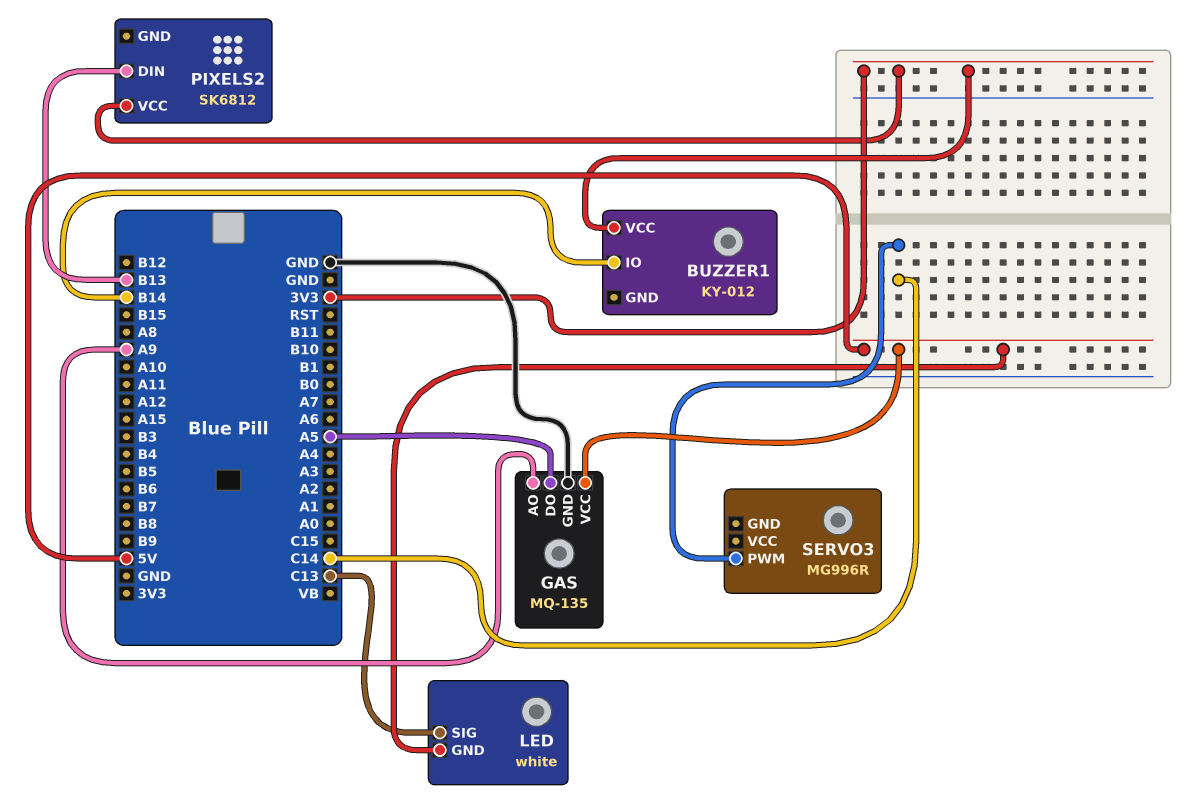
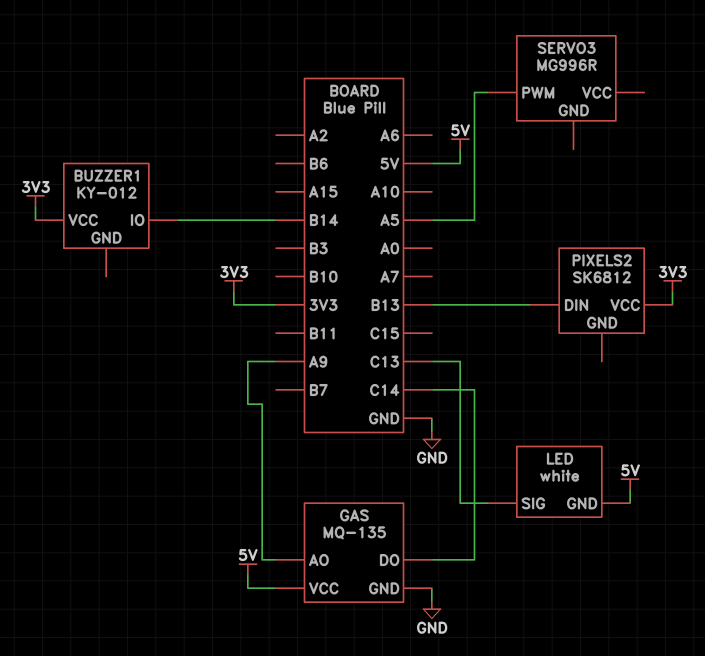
GAS pin DO: A5 -> C14
SERVO3 pin PWM: C14 -> A5

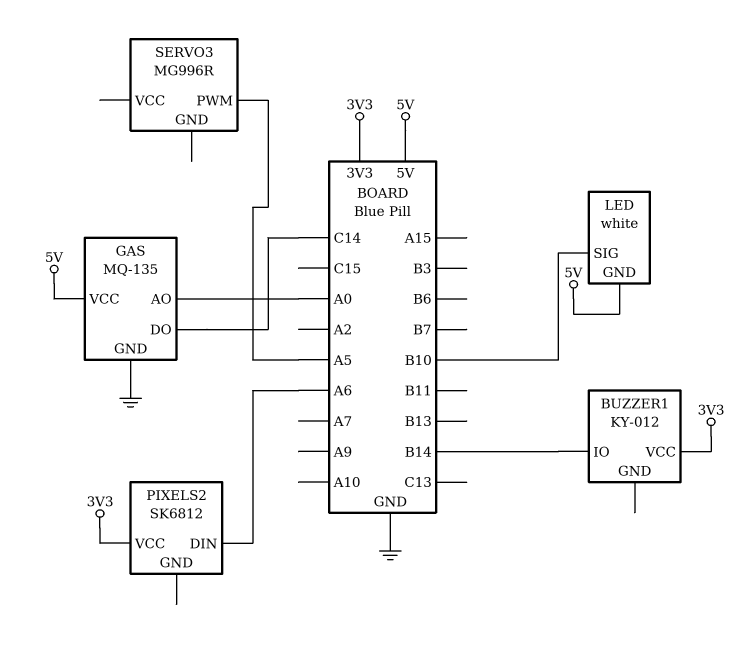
GAS pin AO: A9 -> A0
LED pin SIG: C13 -> B10
PIXELS2 pin DIN: B13 -> A6

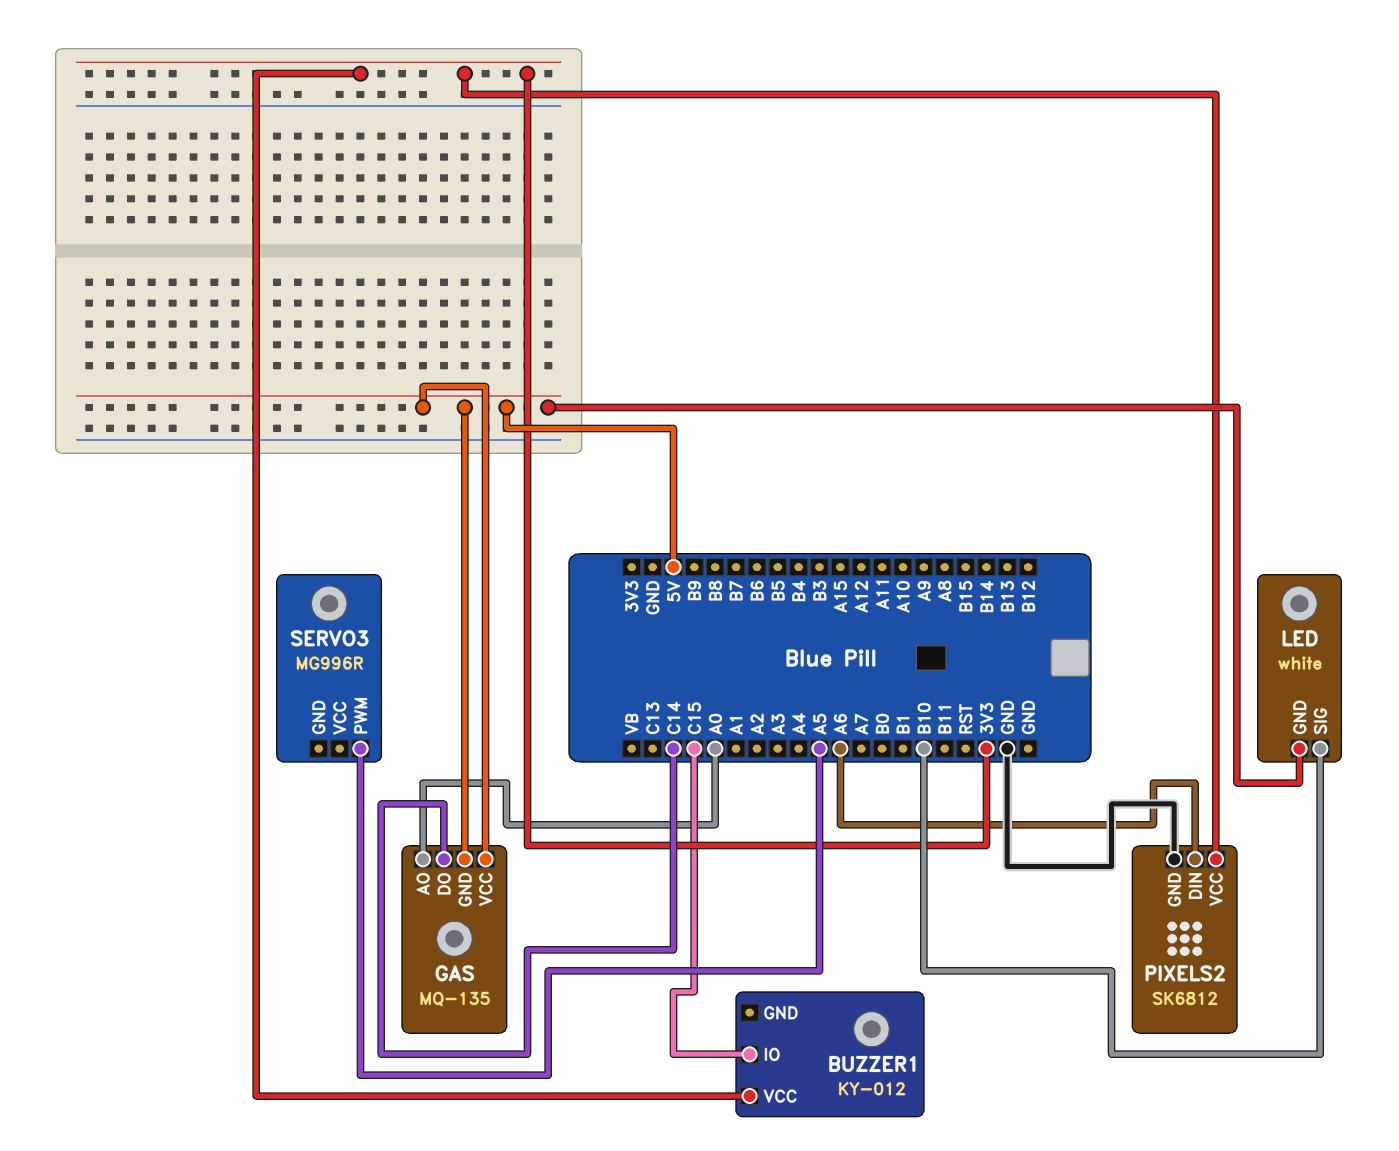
BUZZER1 pin IO: B14 -> C15
GAS pin GND: GND -> 5V
PIXELS2 pin GND: none -> GND

